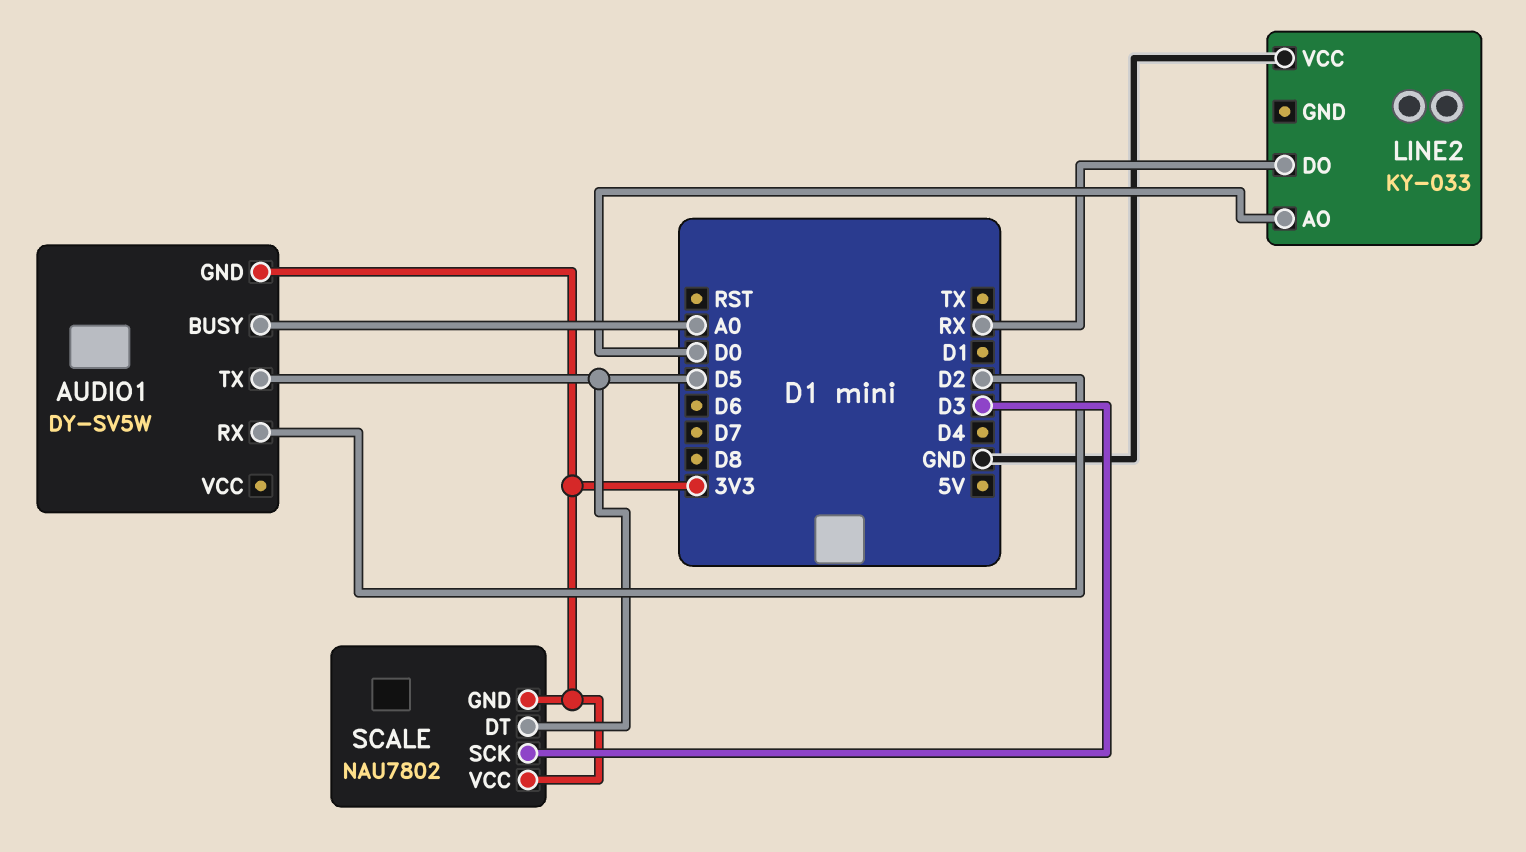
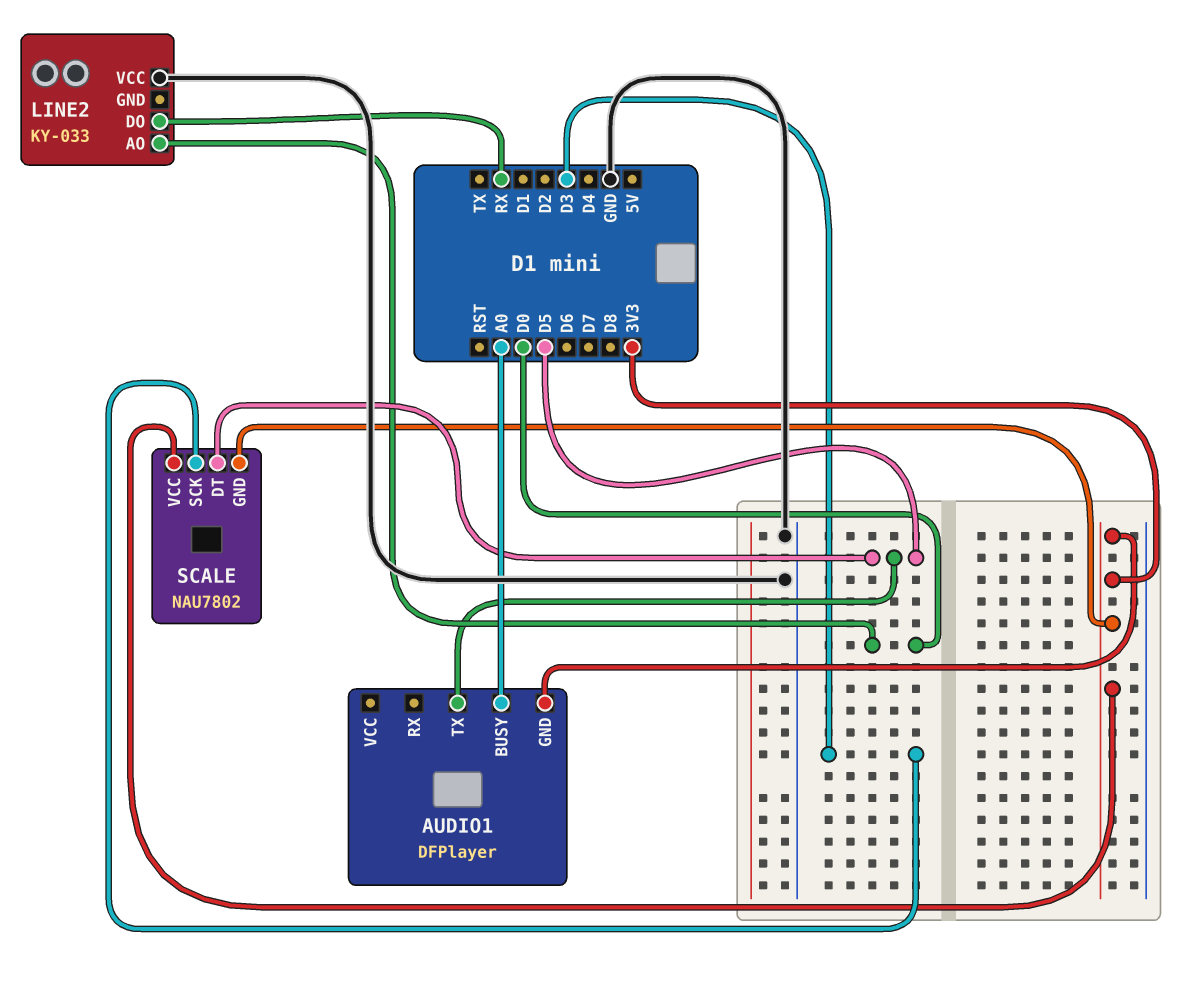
AUDIO1: DY-SV5W -> DFPlayer
AUDIO1 pin RX: D2 -> none

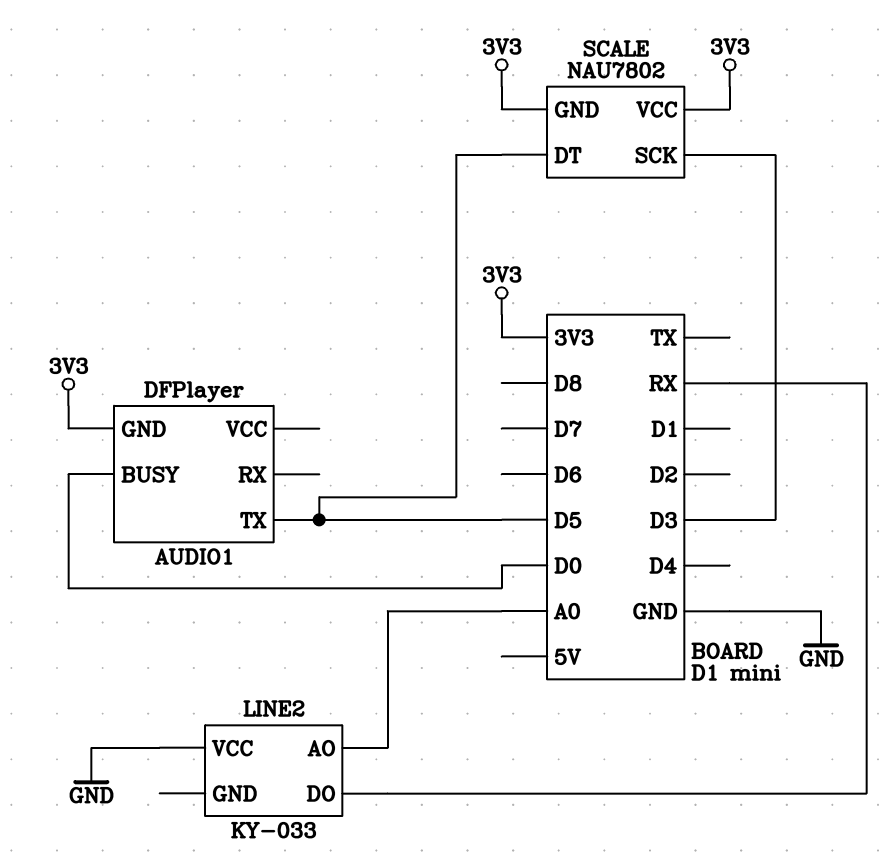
AUDIO1 pin BUSY: A0 -> D0
LINE2 pin AO: D0 -> A0

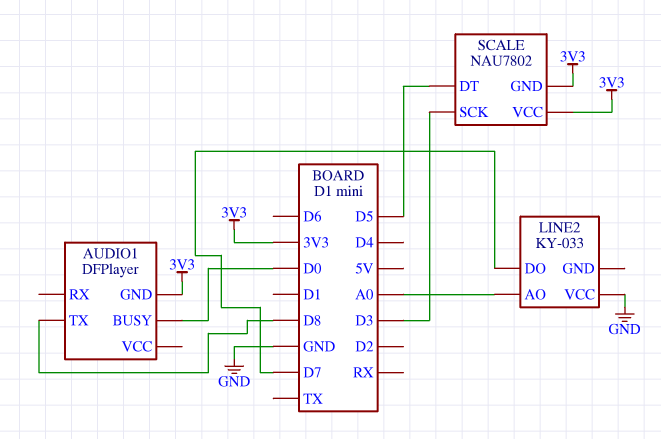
AUDIO1 pin TX: D5 -> D8
LINE2 pin DO: RX -> D7

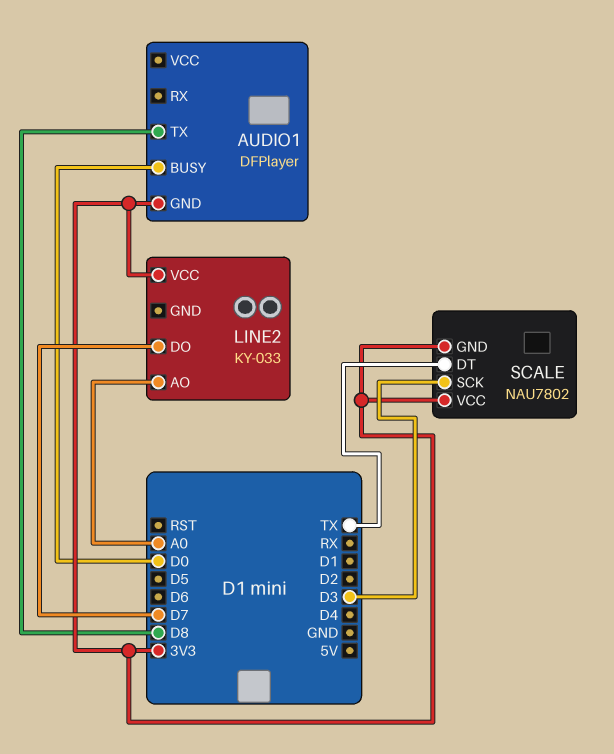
LINE2 pin VCC: GND -> 3V3
SCALE pin DT: D5 -> TX

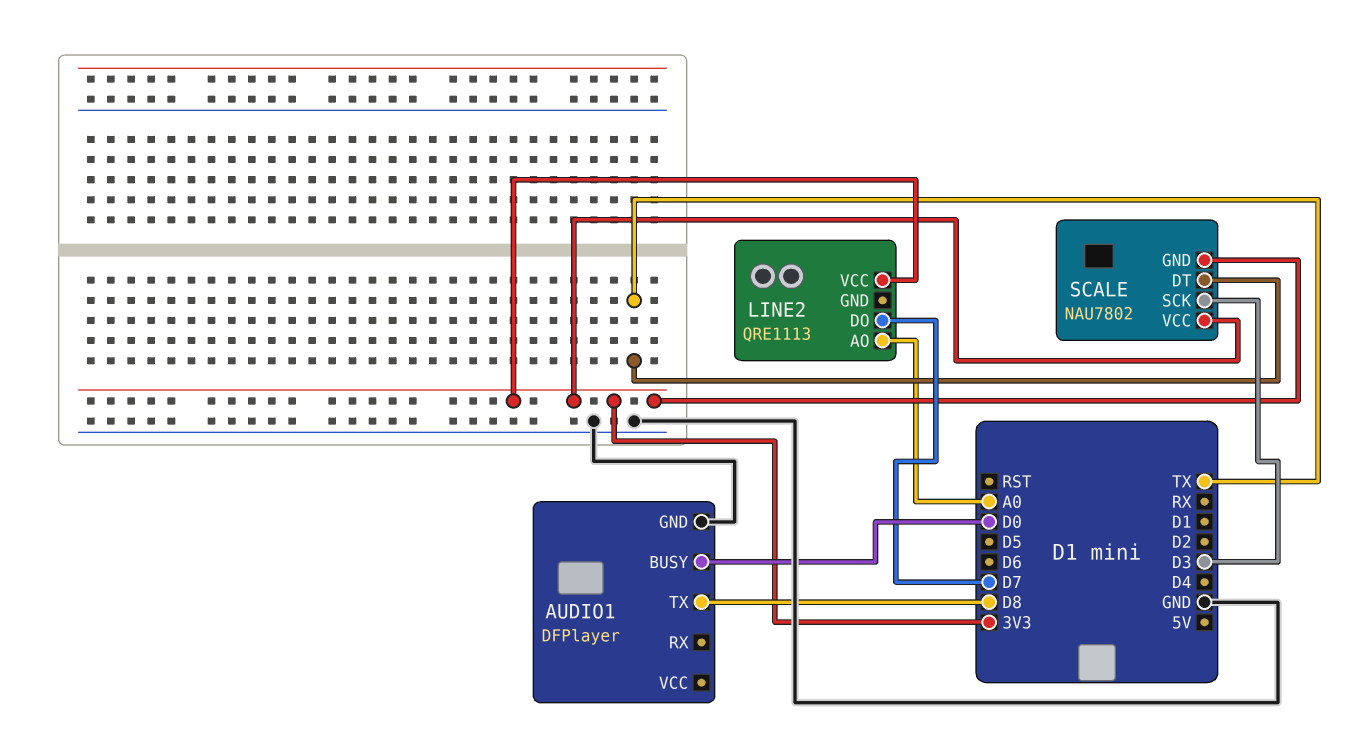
AUDIO1 pin GND: 3V3 -> GND
LINE2: KY-033 -> QRE1113

